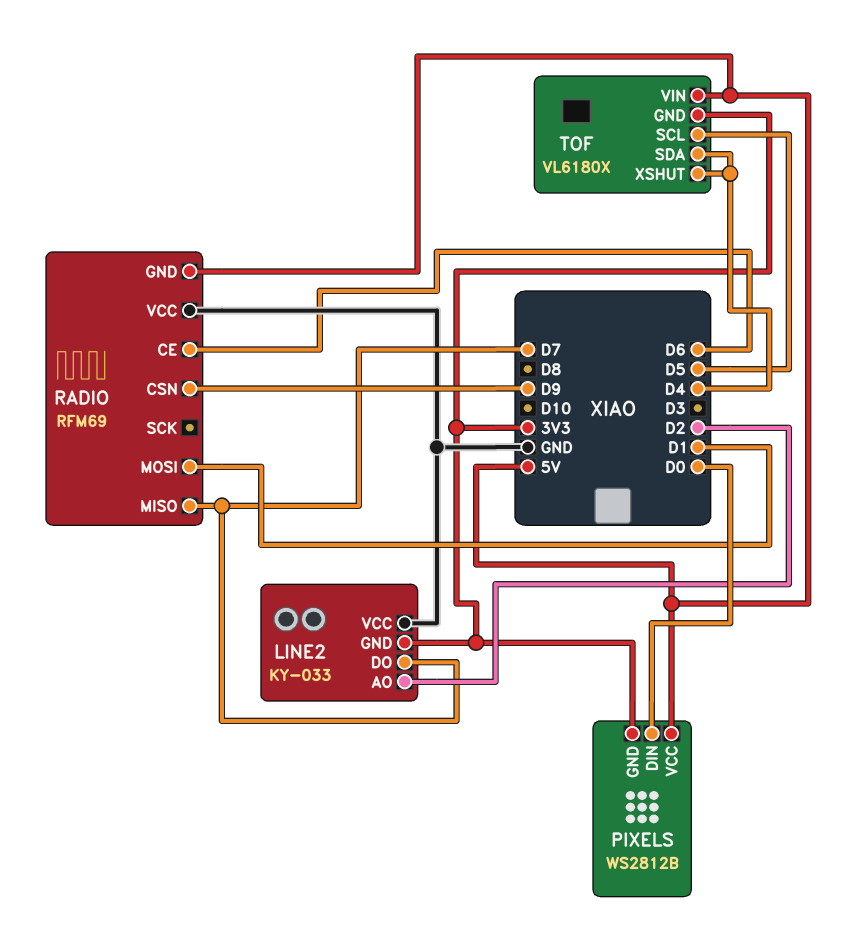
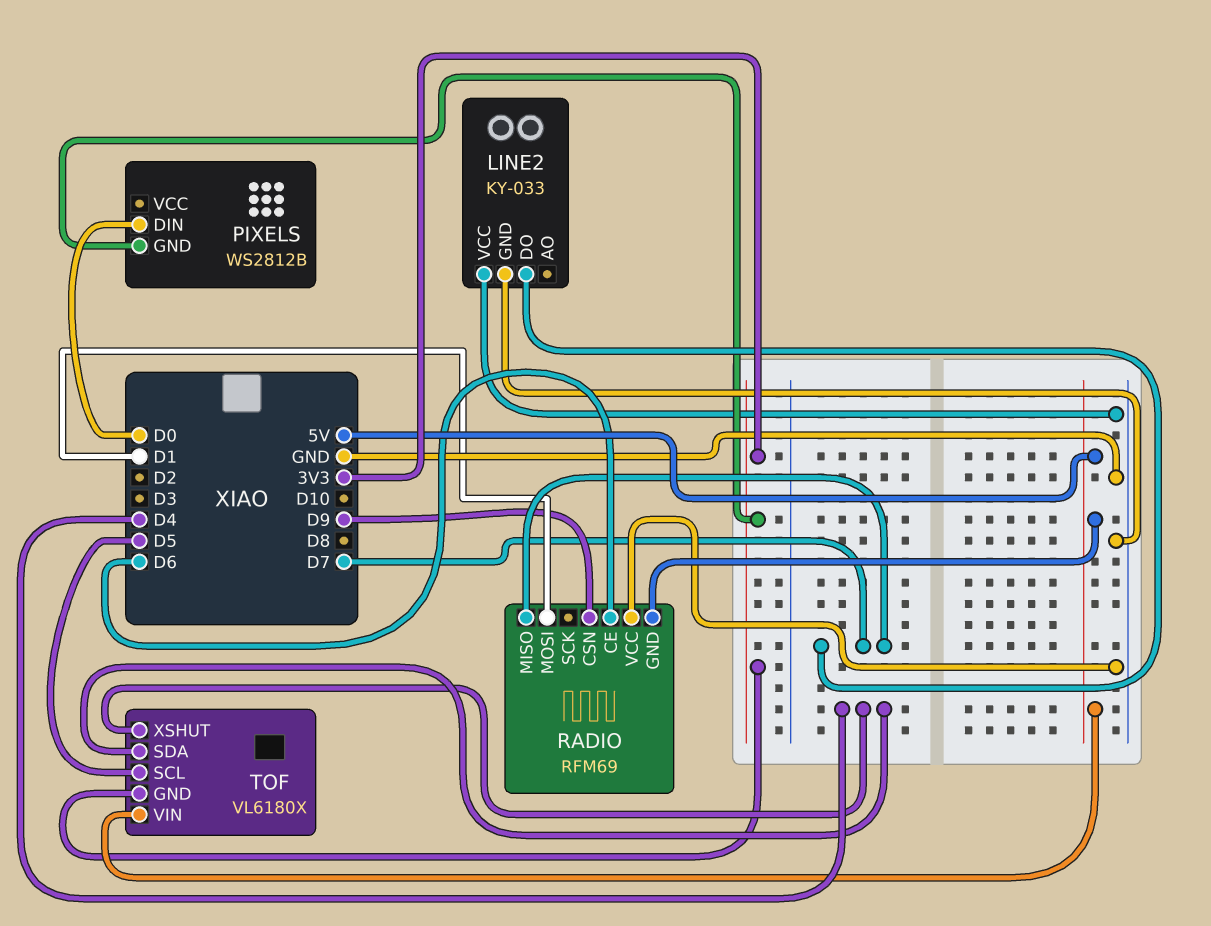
LINE2 pin AO: D2 -> none
LINE2 pin GND: 3V3 -> GND
PIXELS pin VCC: 5V -> none

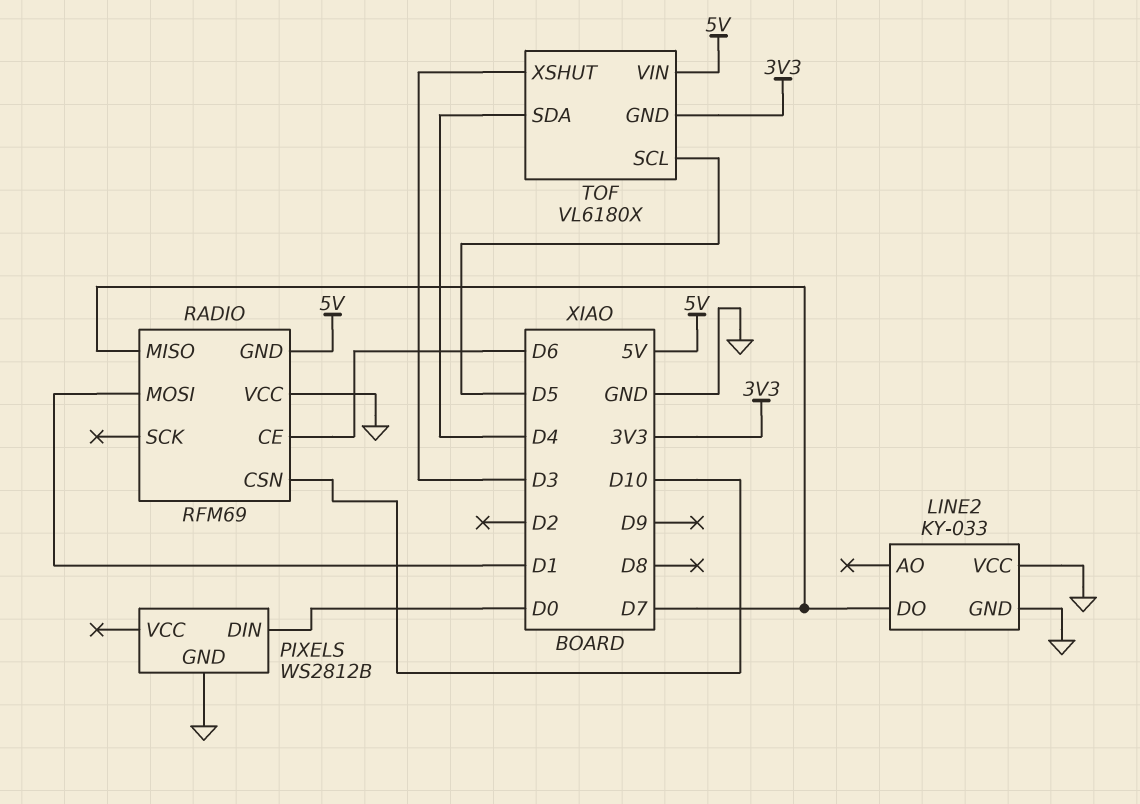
PIXELS pin GND: 3V3 -> GND
RADIO pin CSN: D9 -> D10
TOF pin XSHUT: D4 -> D3

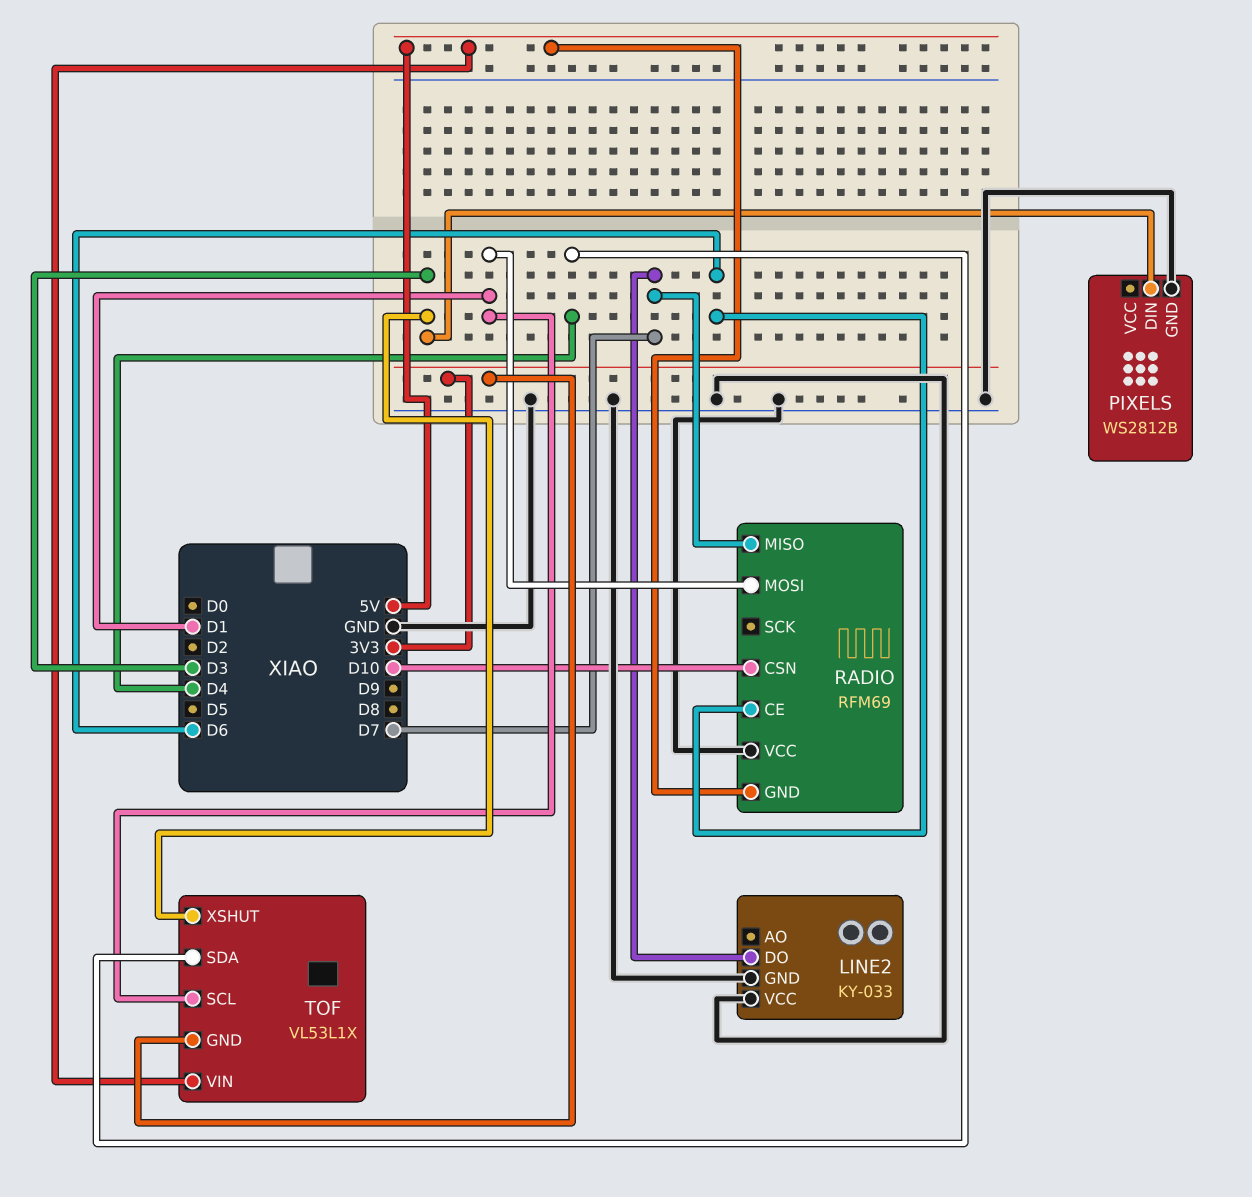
PIXELS pin DIN: D0 -> D3
TOF: VL6180X -> VL53L1X
TOF pin SCL: D5 -> D1

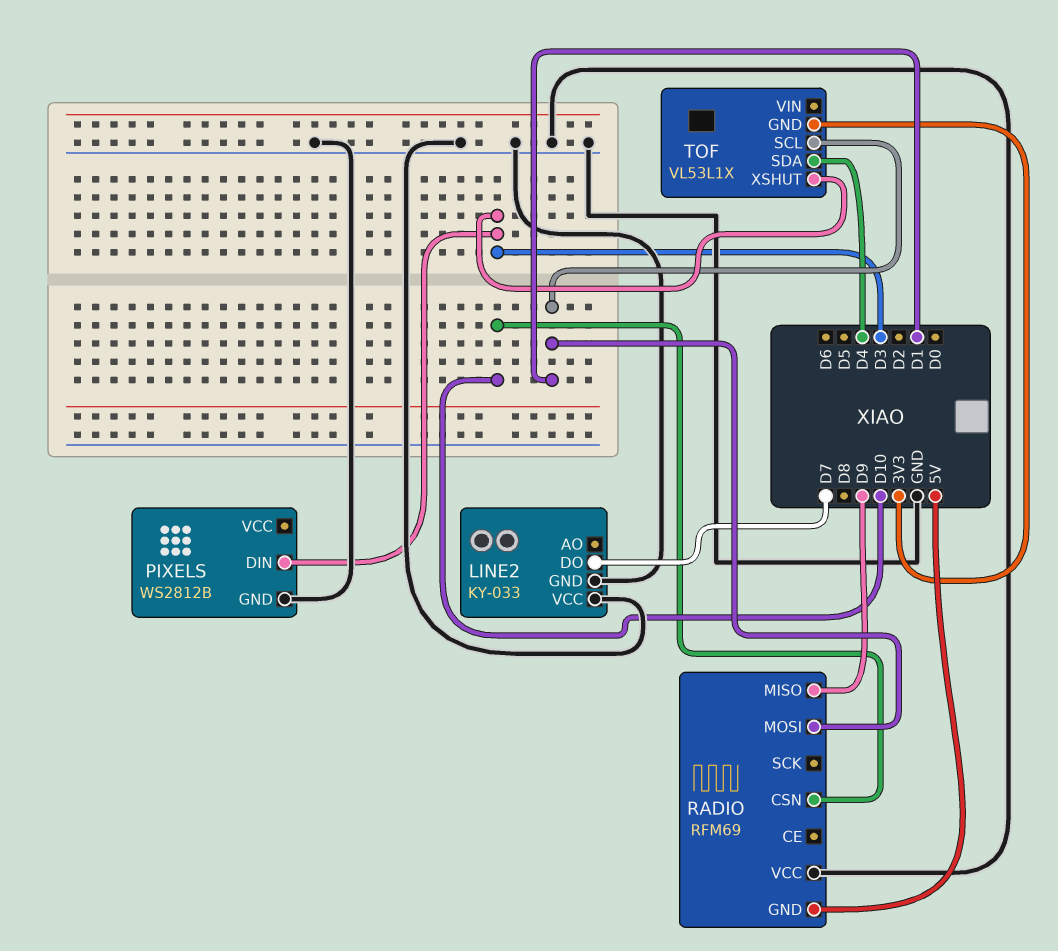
RADIO pin CE: D6 -> none
RADIO pin MISO: D7 -> D9
TOF pin VIN: 5V -> none

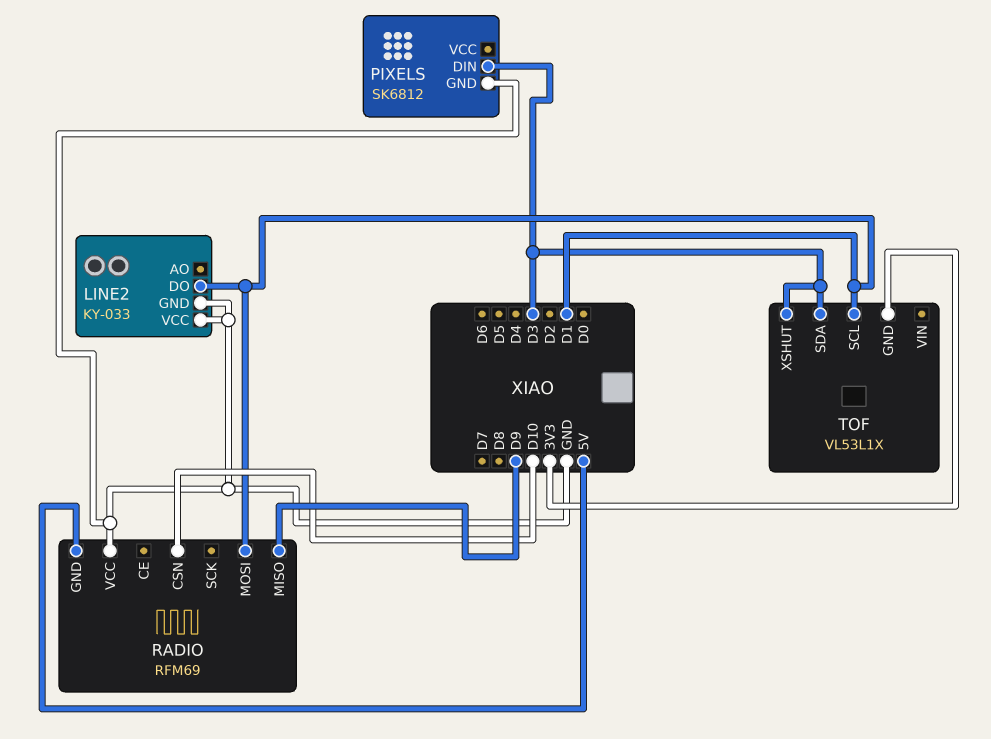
LINE2 pin DO: D7 -> D1
PIXELS: WS2812B -> SK6812
TOF pin SDA: D4 -> D3

